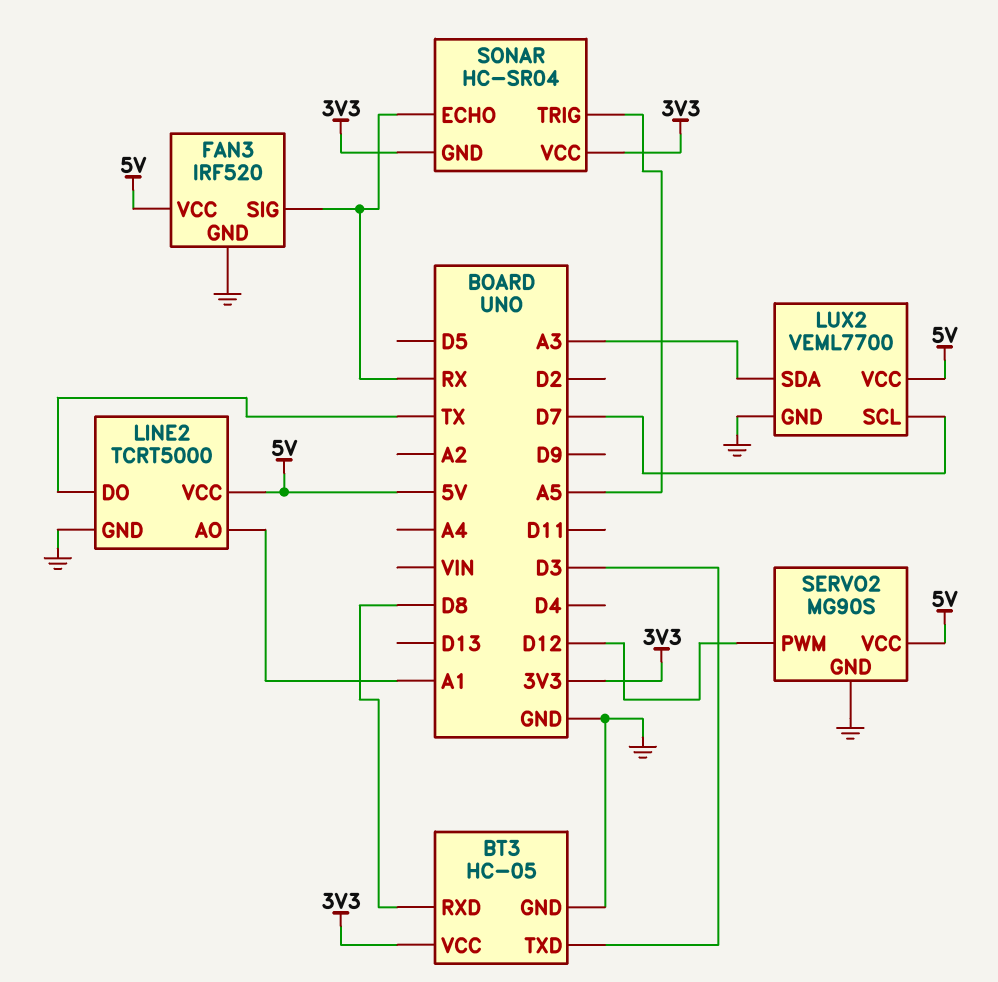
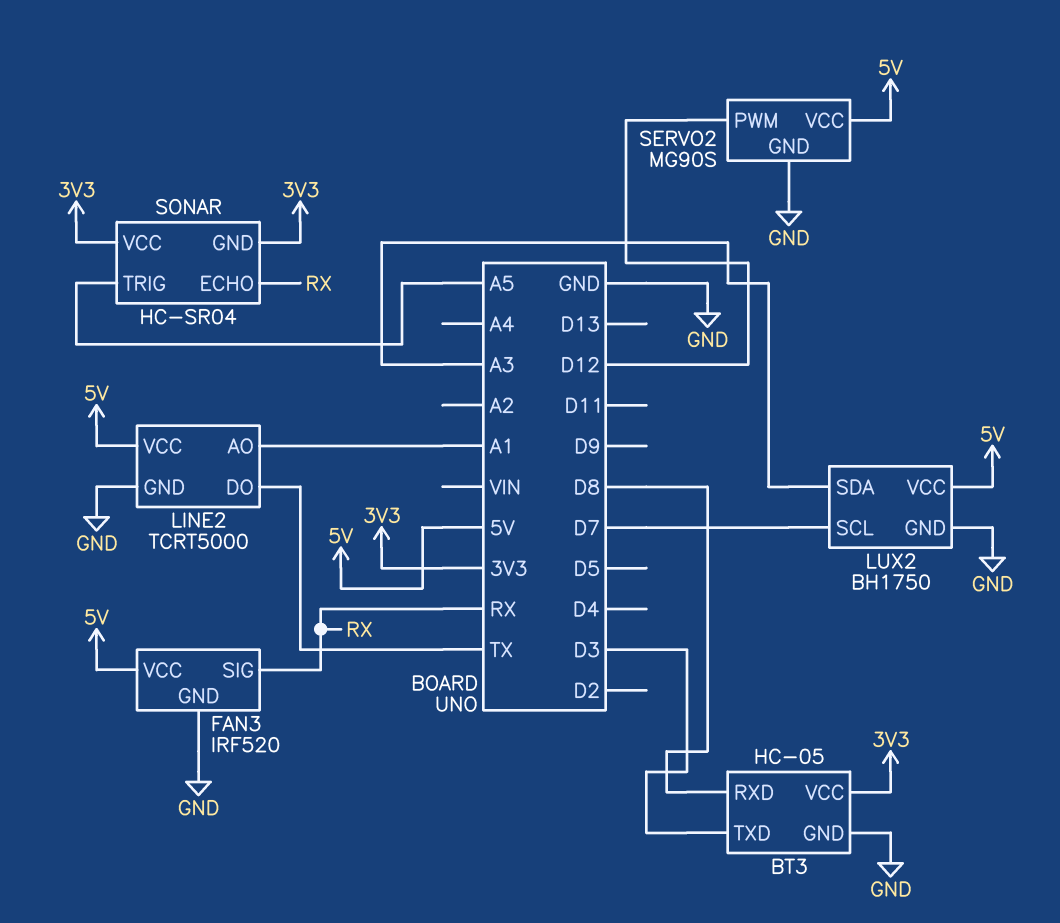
LUX2: VEML7700 -> BH1750

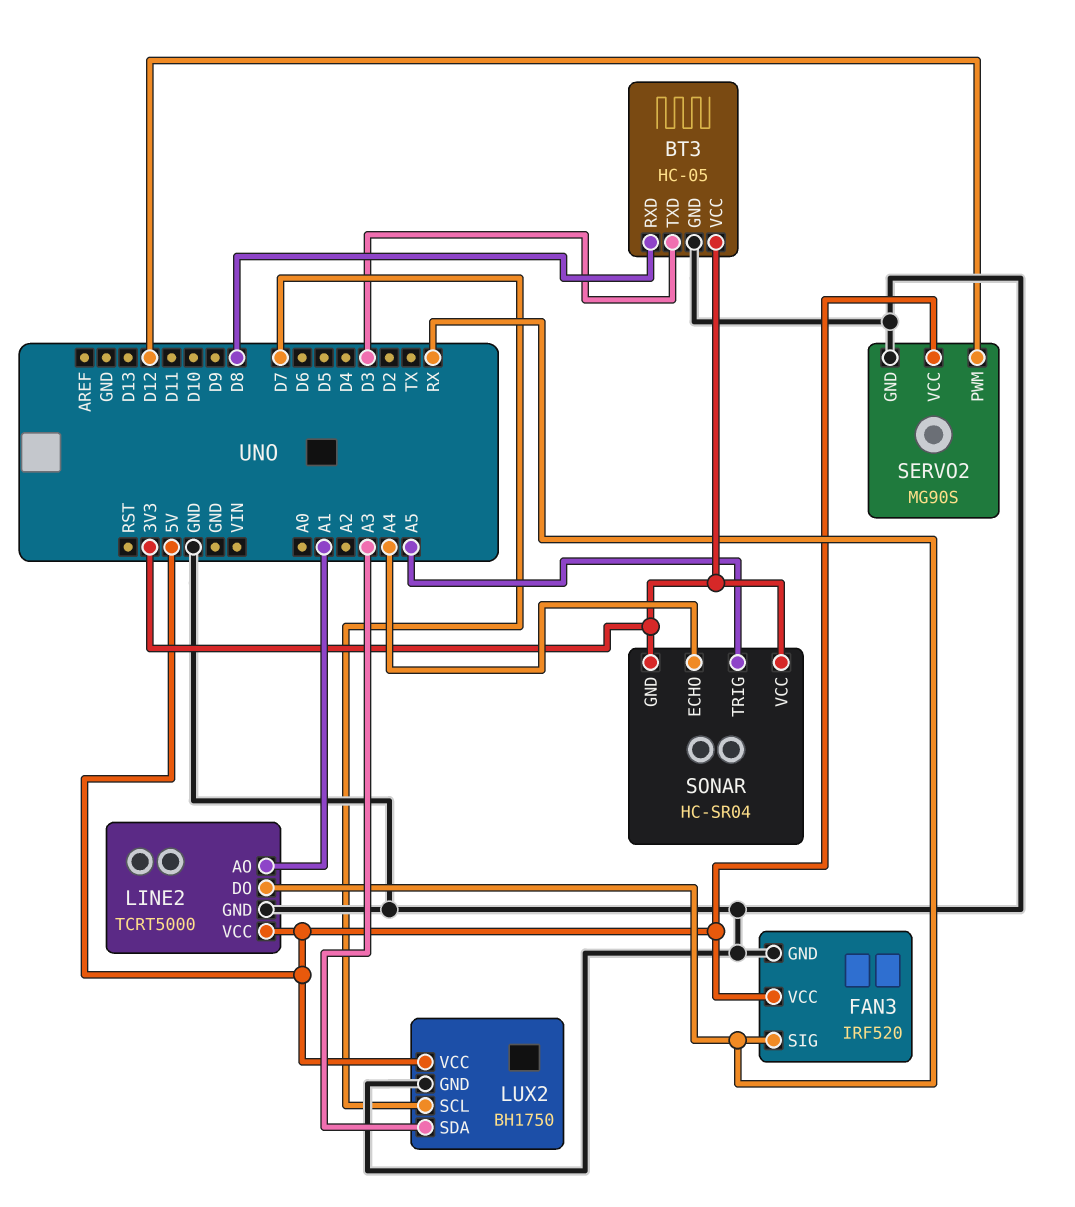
LINE2 pin DO: TX -> RX
SONAR pin ECHO: RX -> A4

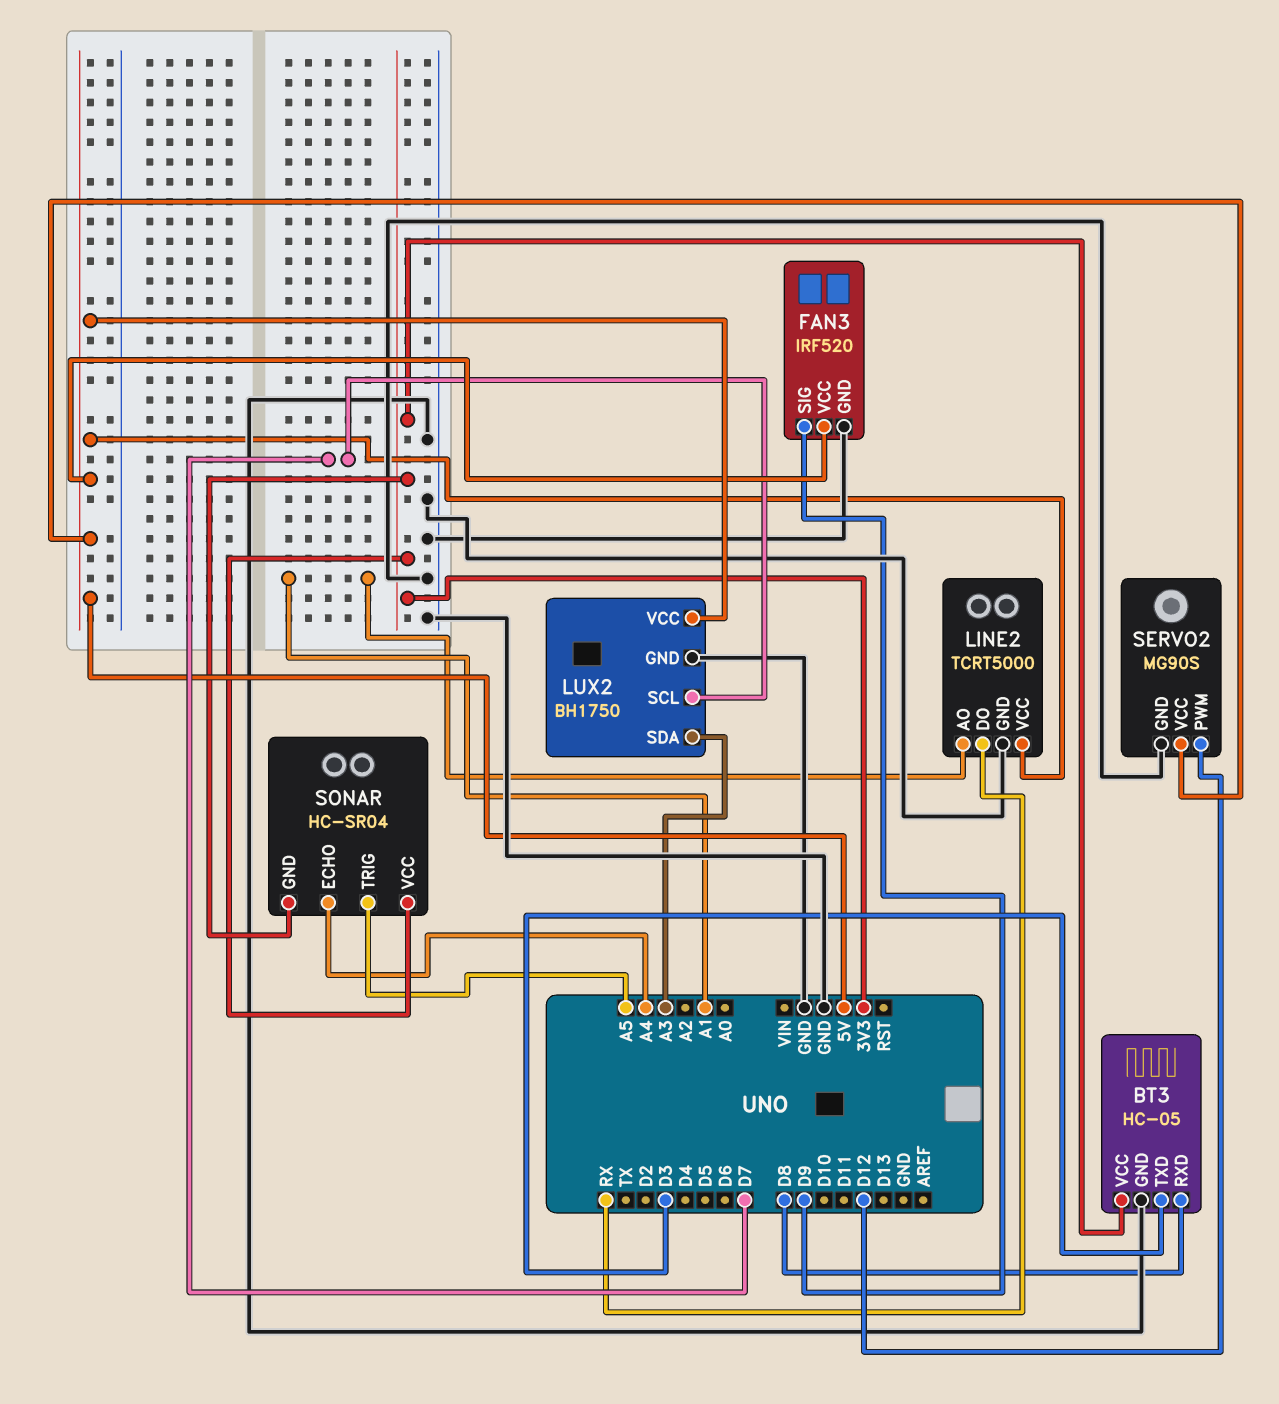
FAN3 pin SIG: RX -> D9

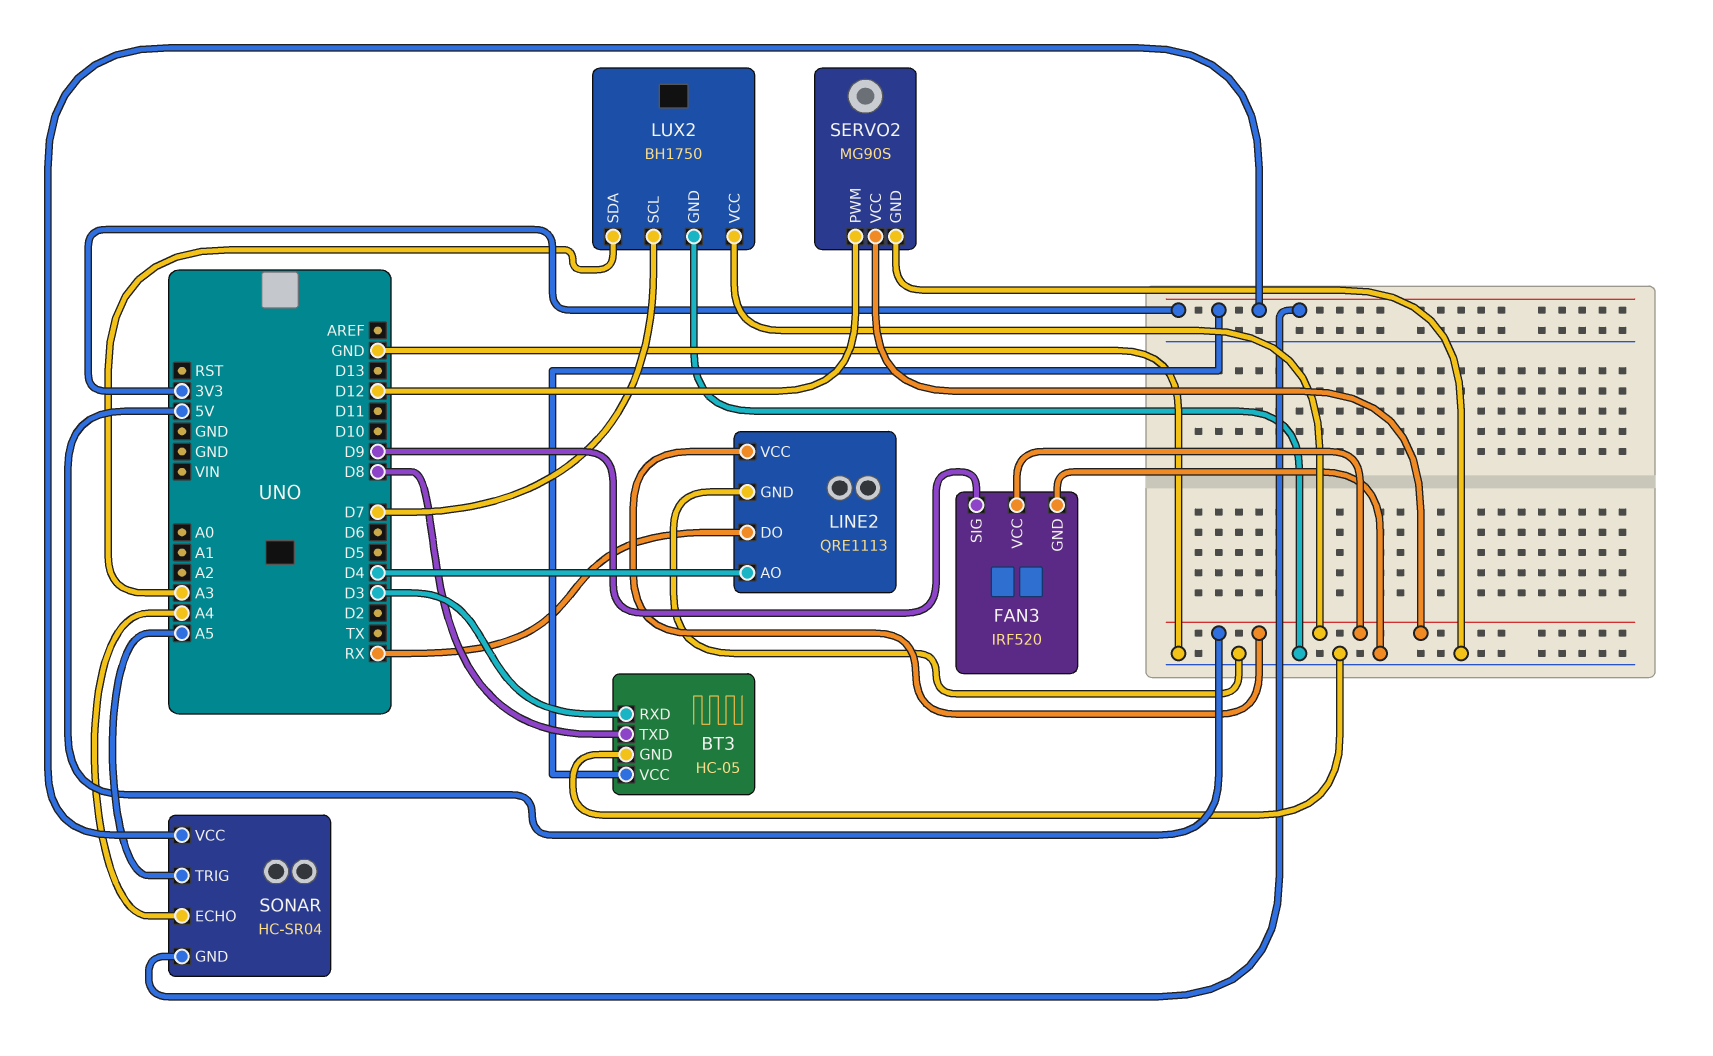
BT3 pin RXD: D8 -> D3
BT3 pin TXD: D3 -> D8
LINE2: TCRT5000 -> QRE1113
LINE2 pin AO: A1 -> D4

